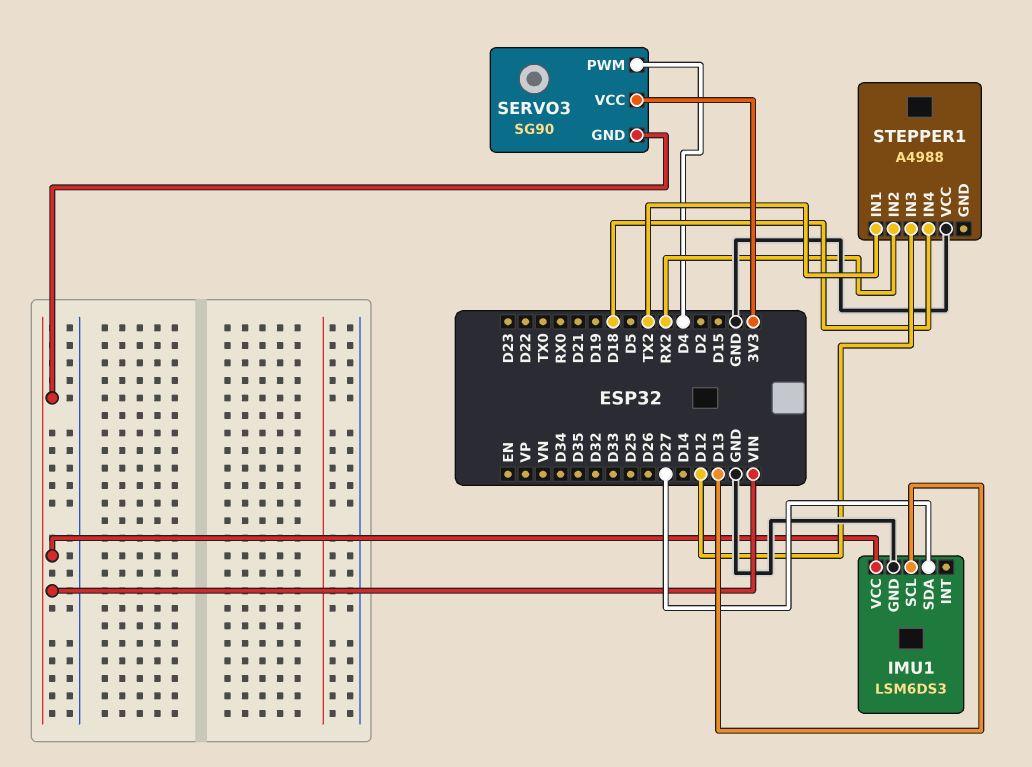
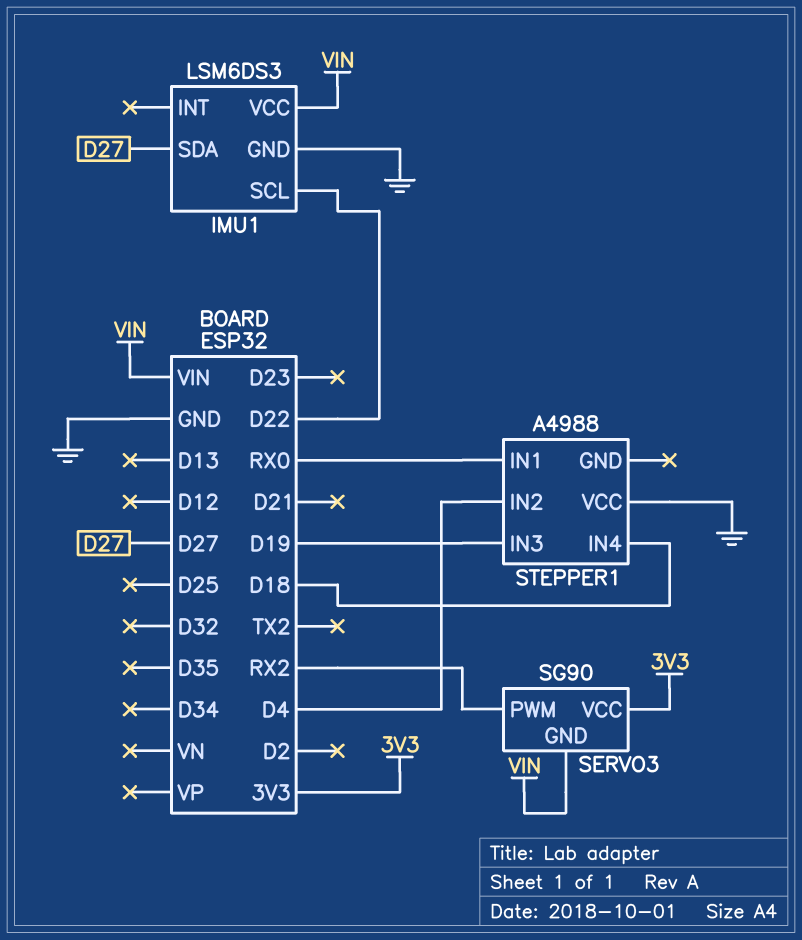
IMU1 pin SCL: D13 -> D22
SERVO3 pin PWM: D4 -> RX2
STEPPER1 pin IN1: TX2 -> RX0
STEPPER1 pin IN2: RX2 -> D4
STEPPER1 pin IN3: D12 -> D19

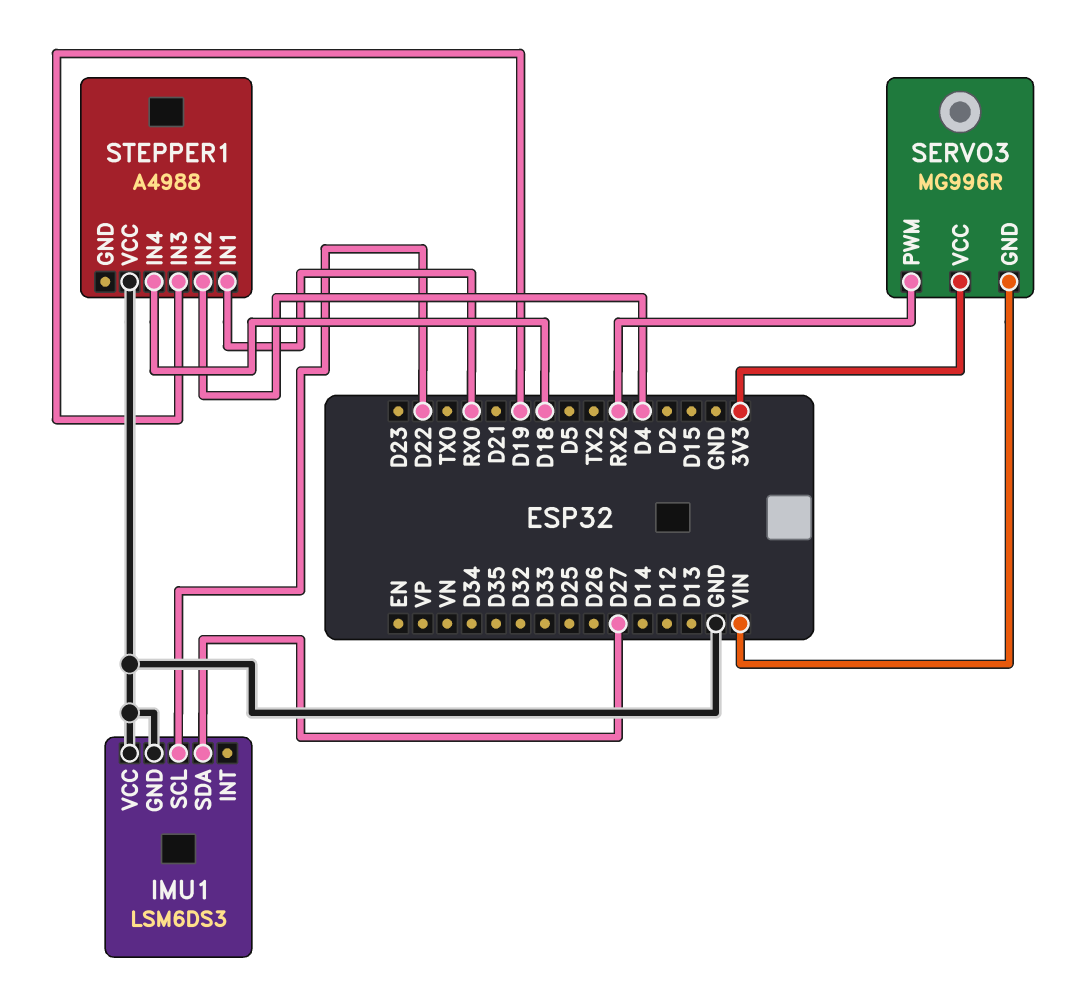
IMU1 pin VCC: VIN -> GND
SERVO3: SG90 -> MG996R

